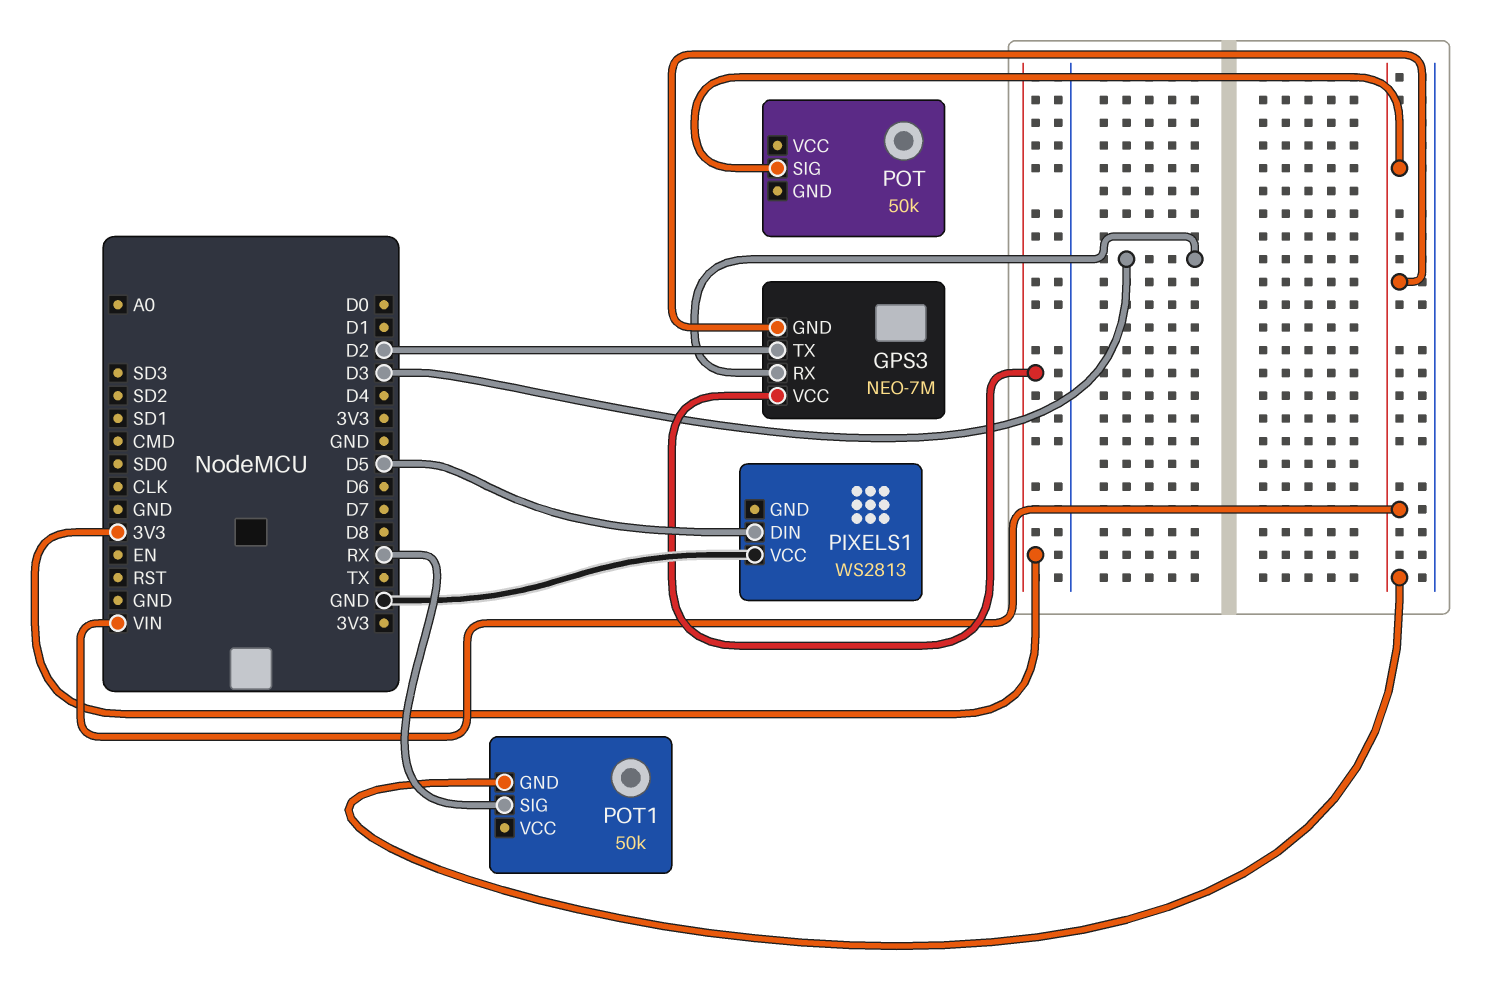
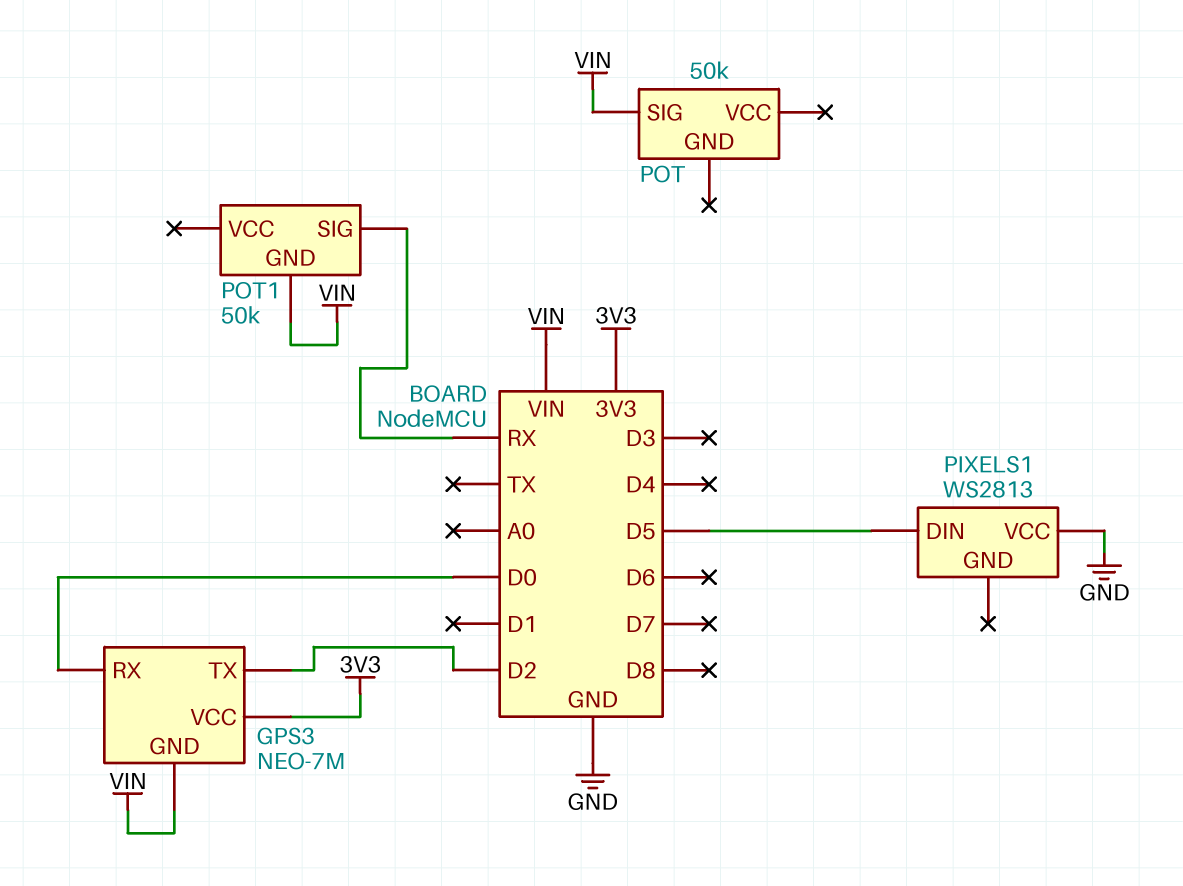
GPS3 pin RX: D3 -> D0

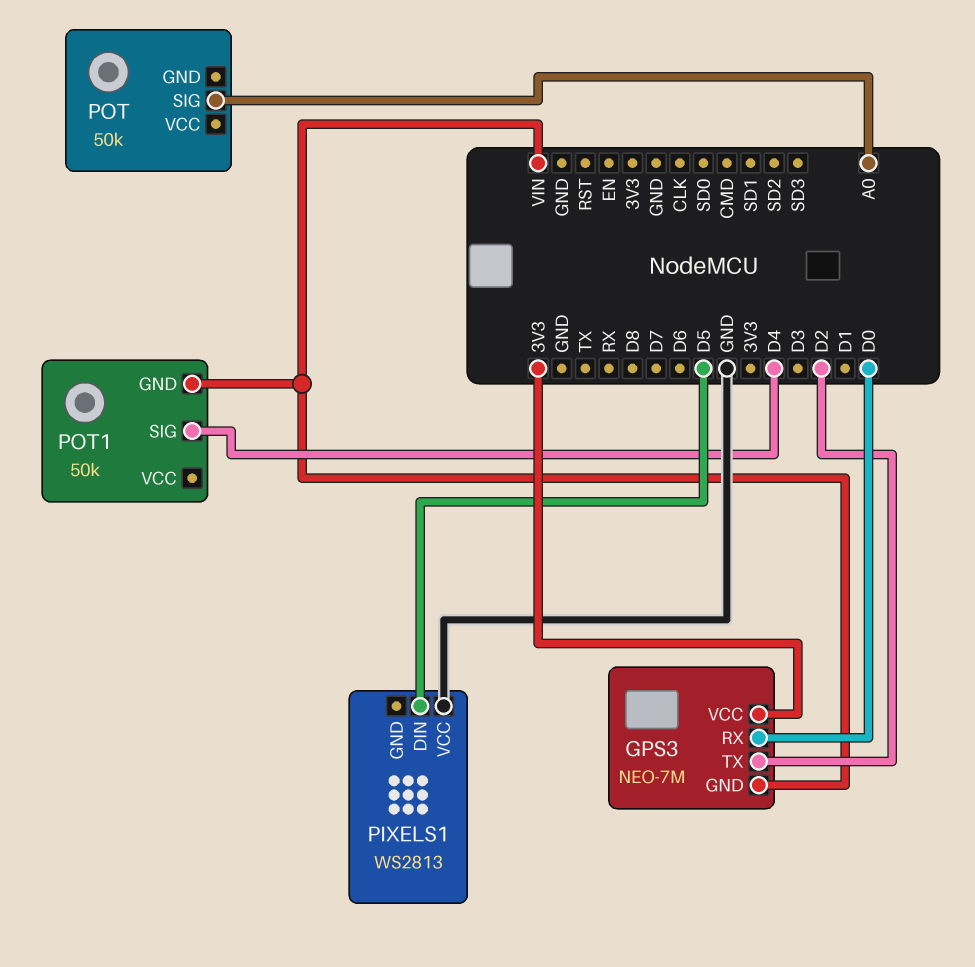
POT pin SIG: VIN -> A0
POT1 pin SIG: RX -> D4

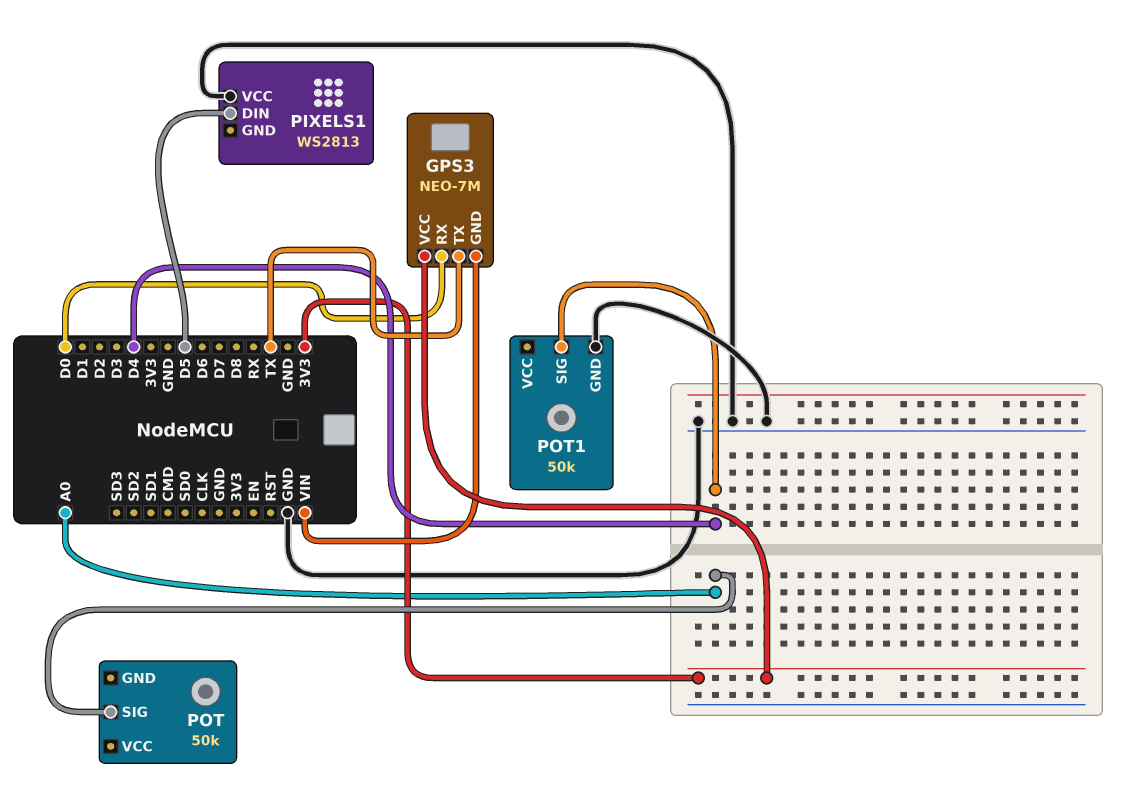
GPS3 pin TX: D2 -> TX
POT1 pin GND: VIN -> GND

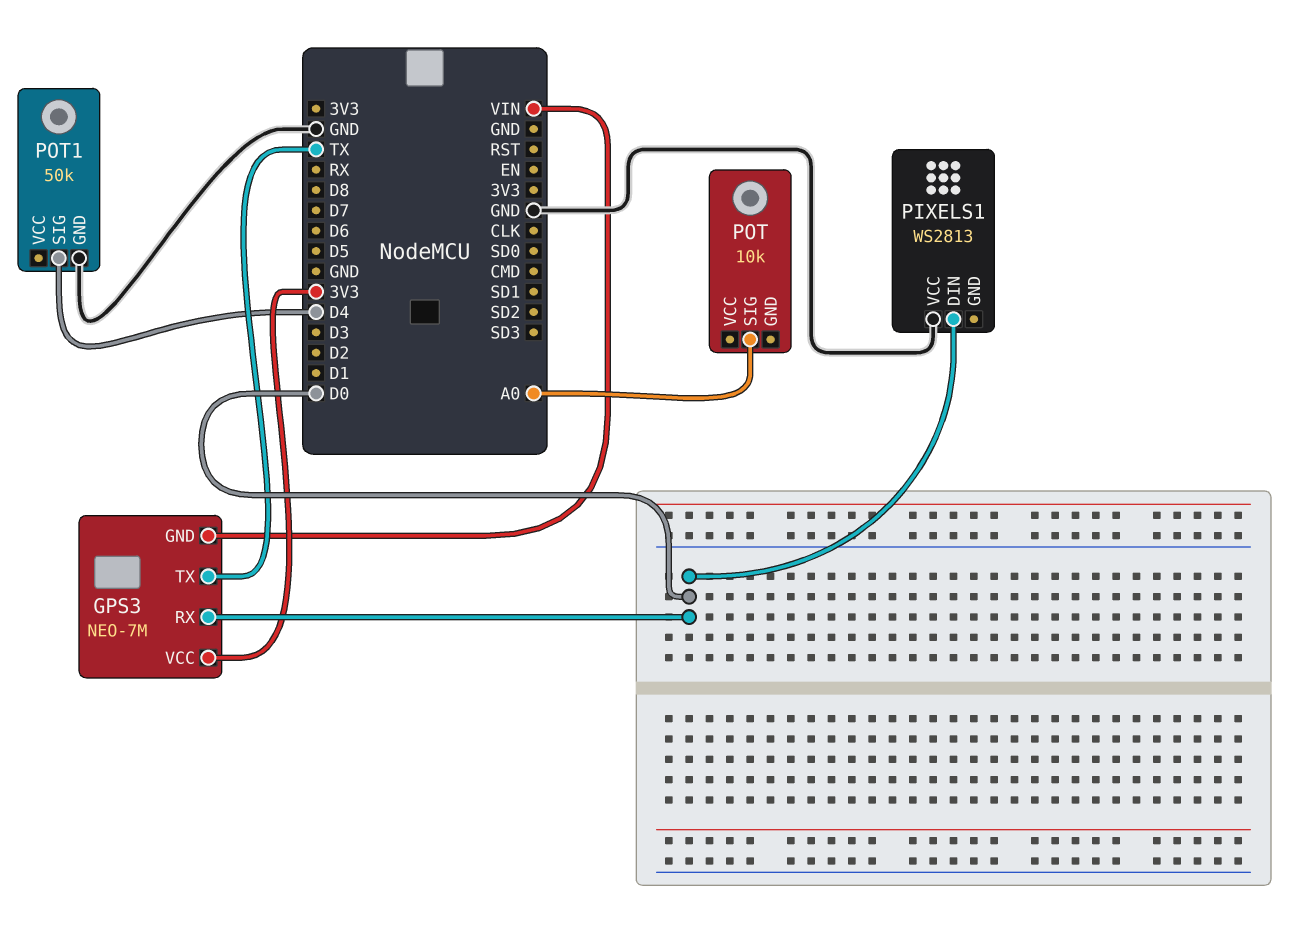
PIXELS1 pin DIN: D5 -> D0
POT: 50k -> 10k

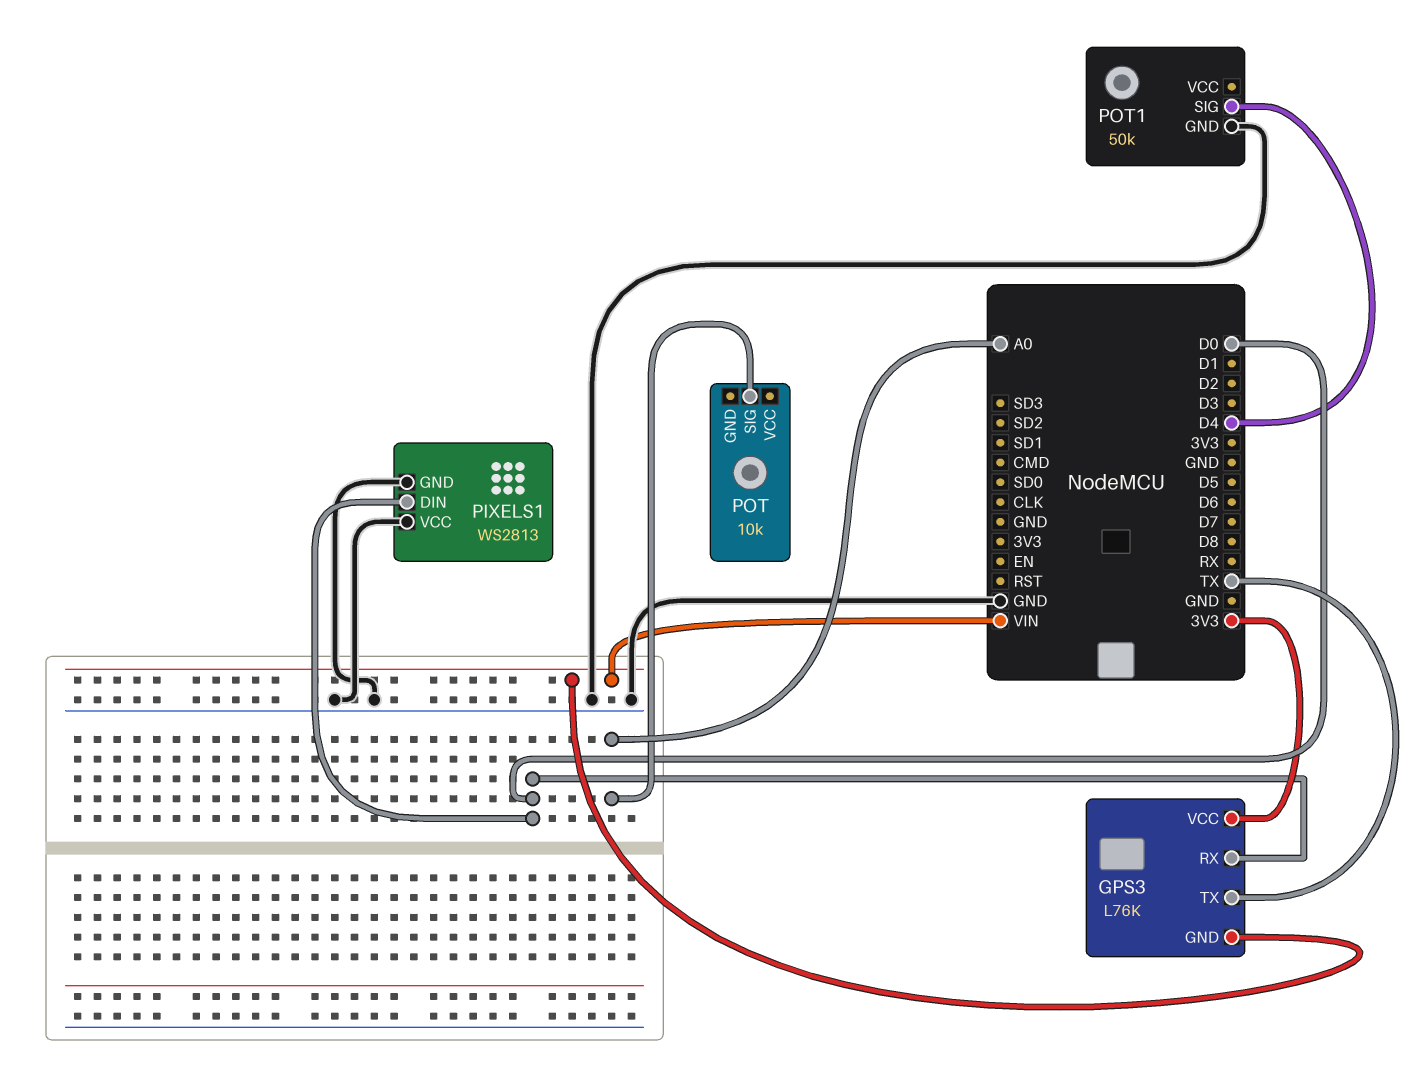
GPS3: NEO-7M -> L76K
PIXELS1 pin GND: none -> GND

